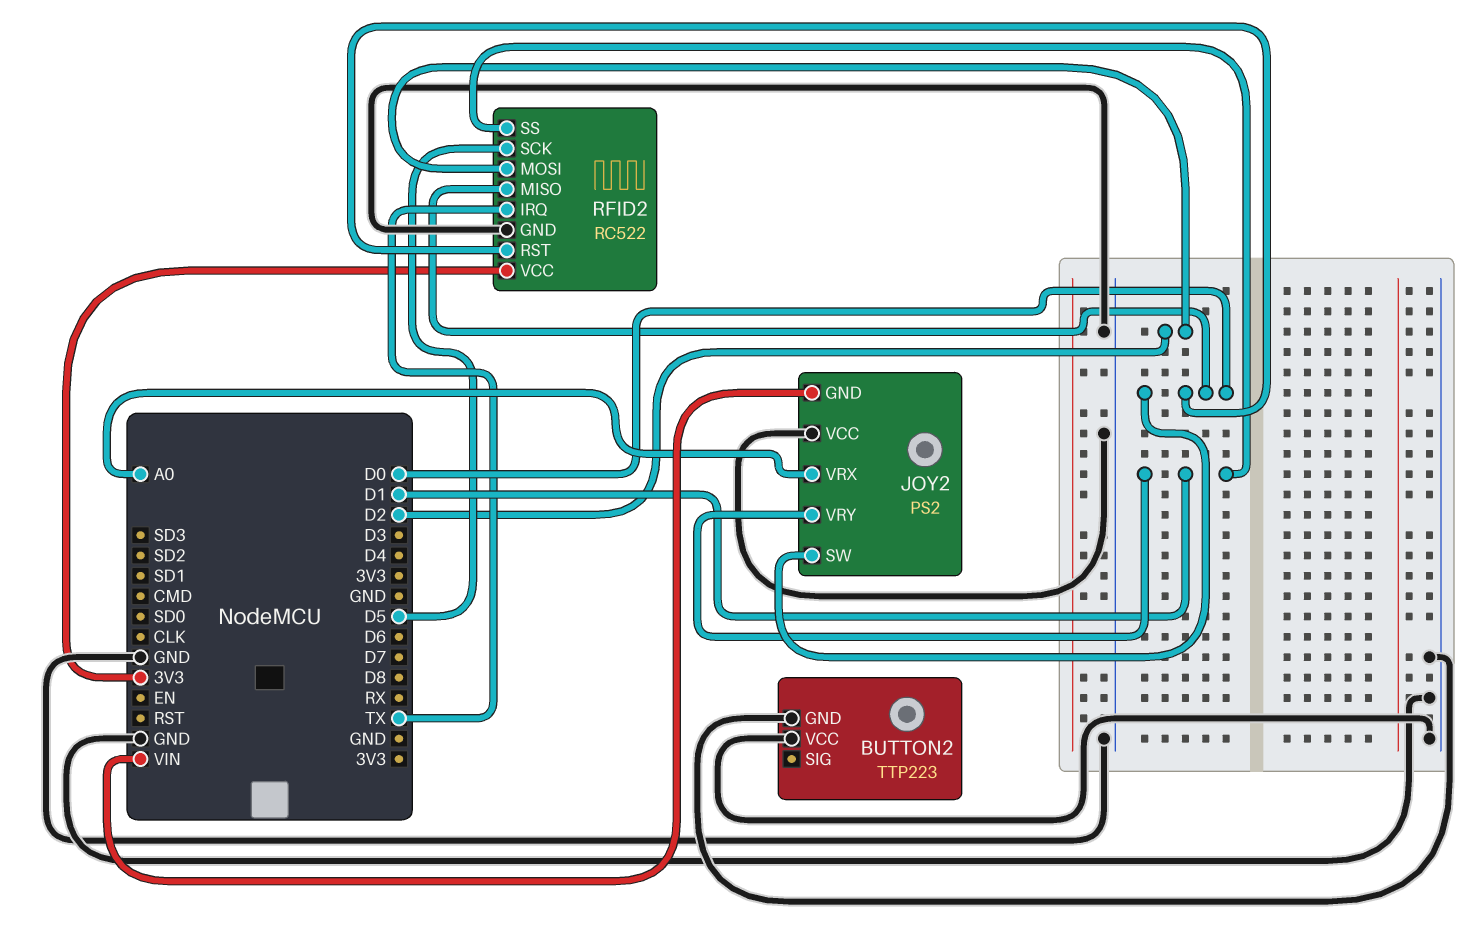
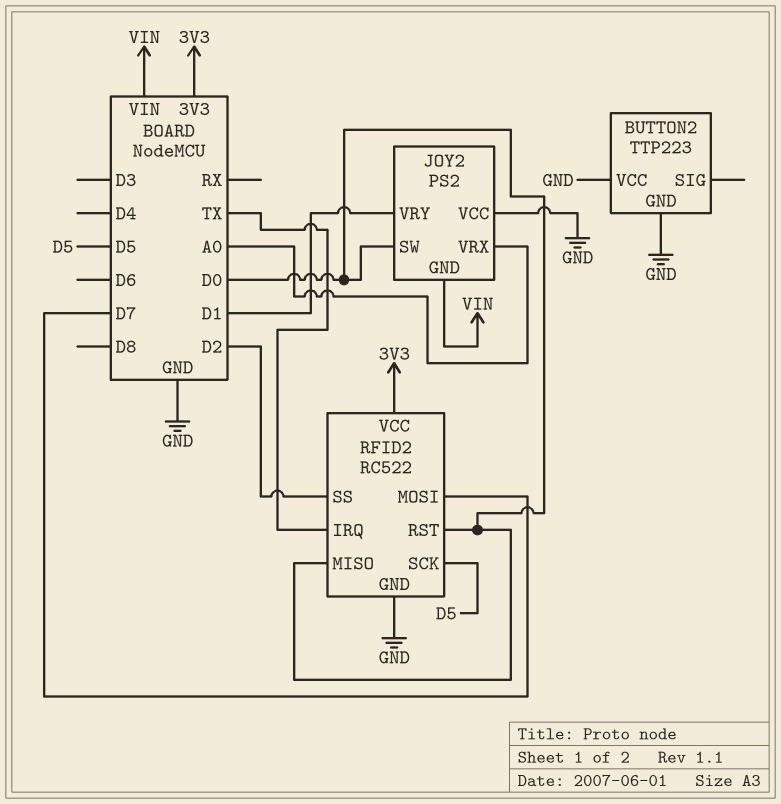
RFID2 pin MOSI: D2 -> D7
RFID2 pin SS: D1 -> D2

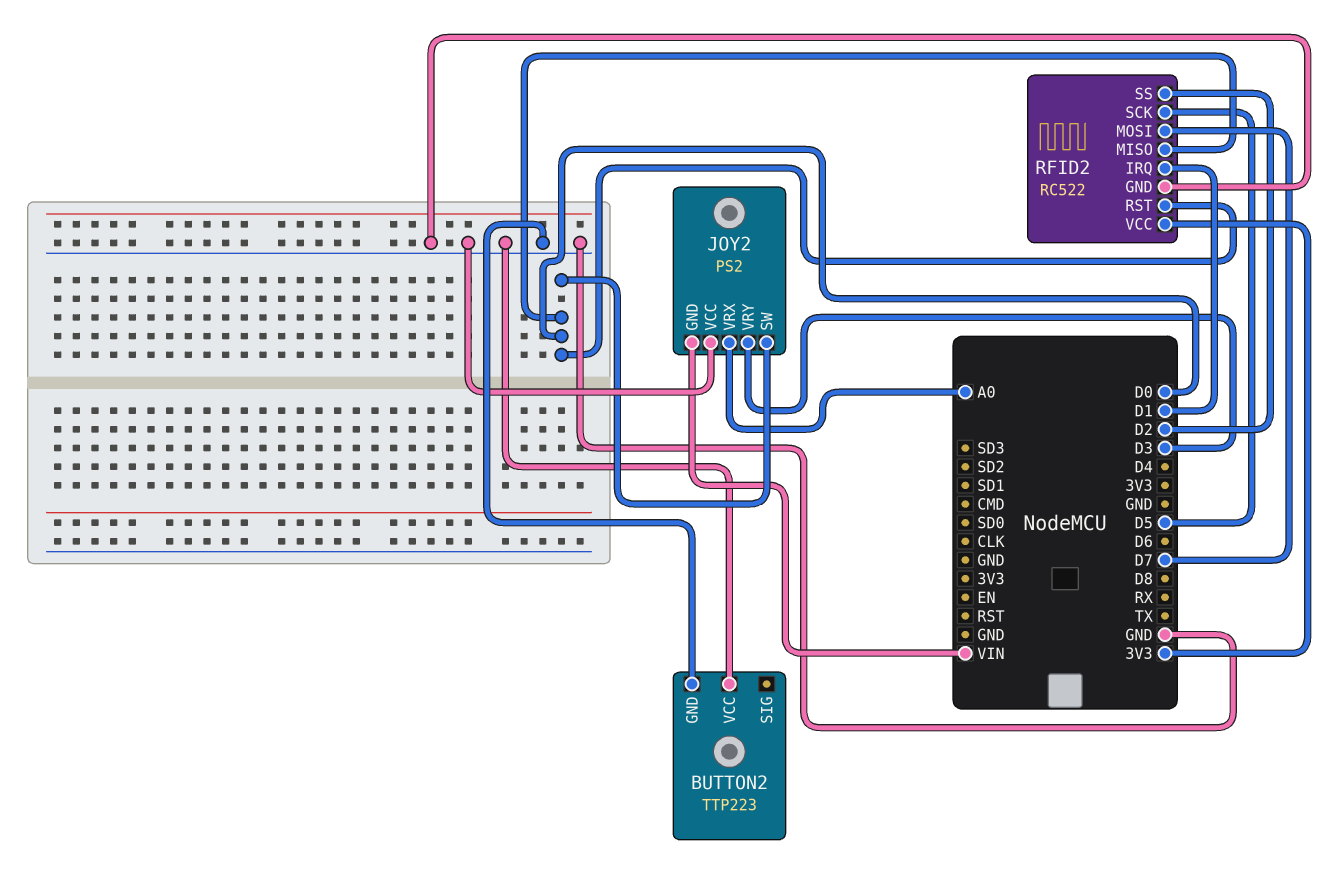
JOY2 pin VRY: D1 -> D3
RFID2 pin IRQ: TX -> D1

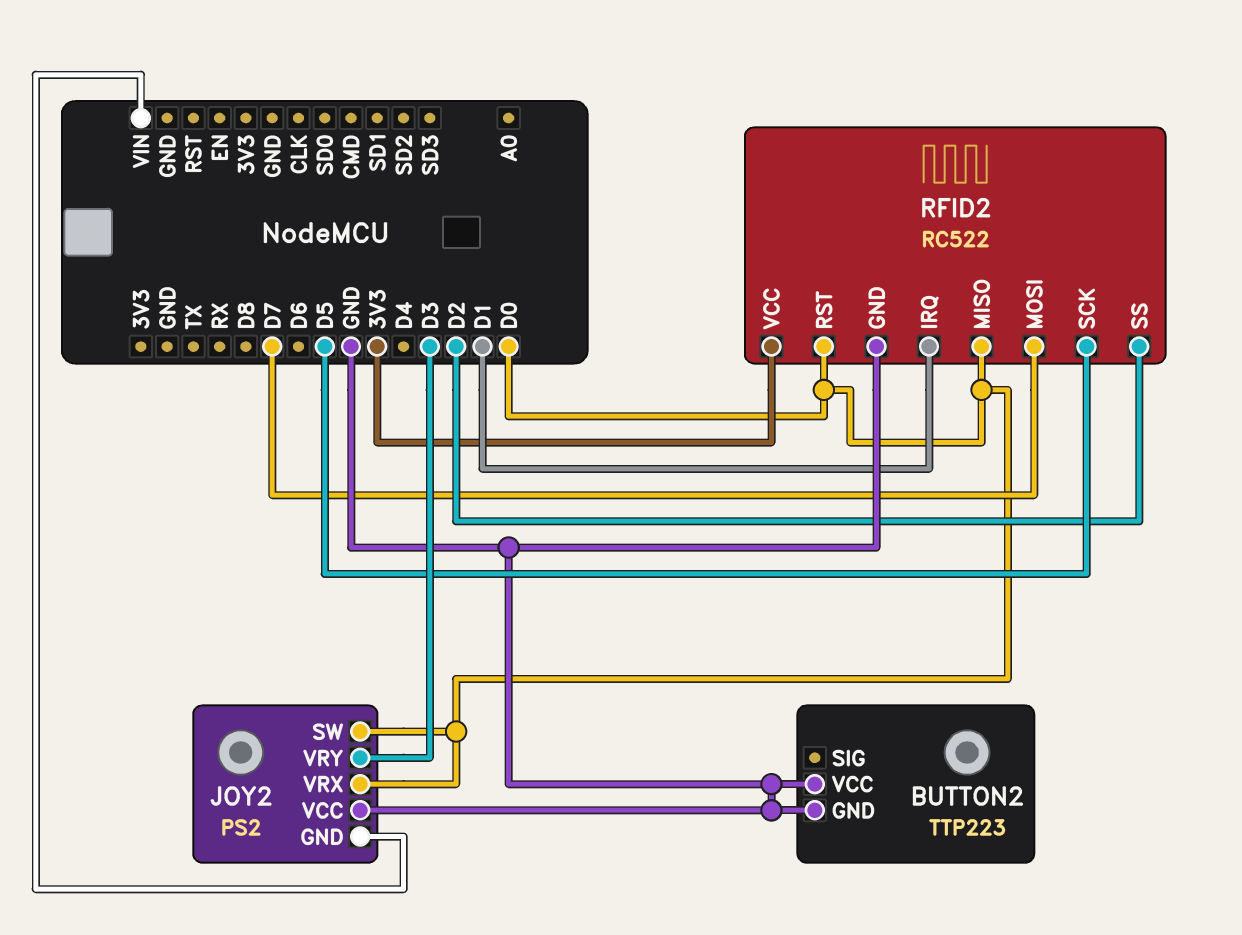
JOY2 pin VRX: A0 -> D0

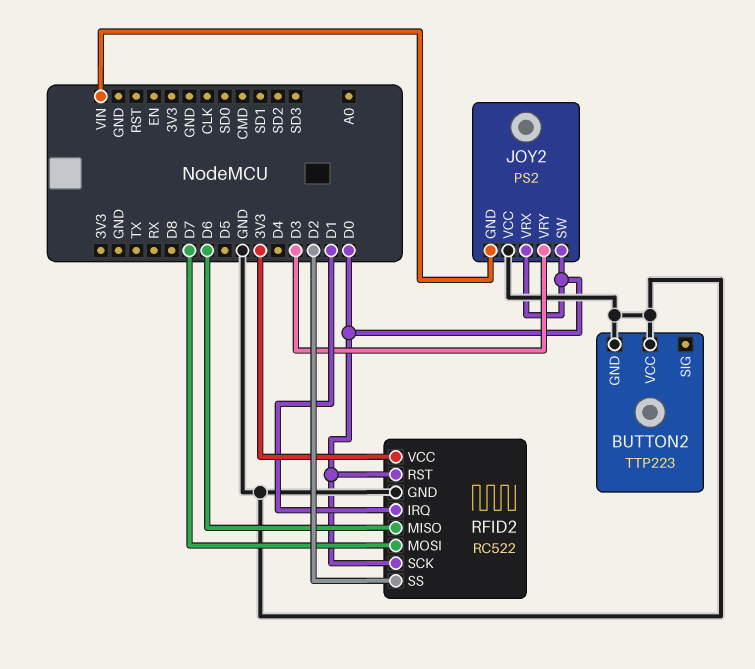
RFID2 pin MISO: D0 -> D6
RFID2 pin SCK: D5 -> D0

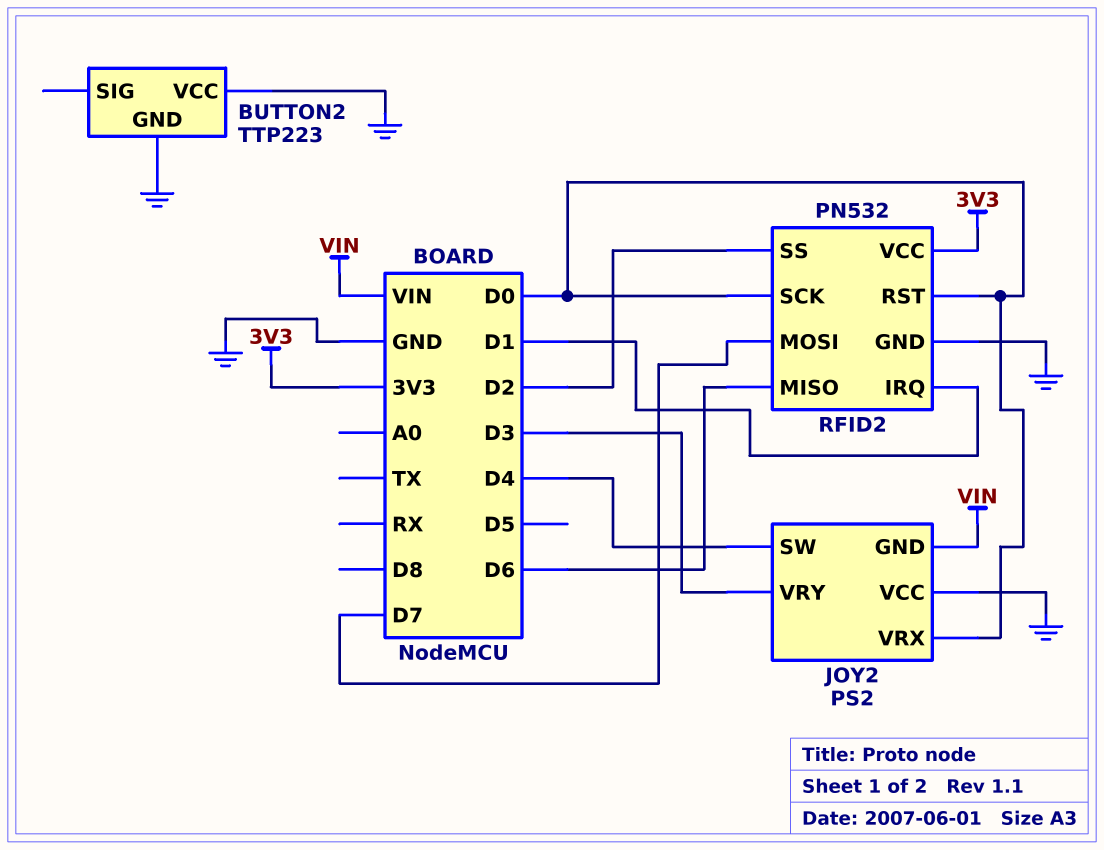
JOY2 pin SW: D0 -> D4
RFID2: RC522 -> PN532

